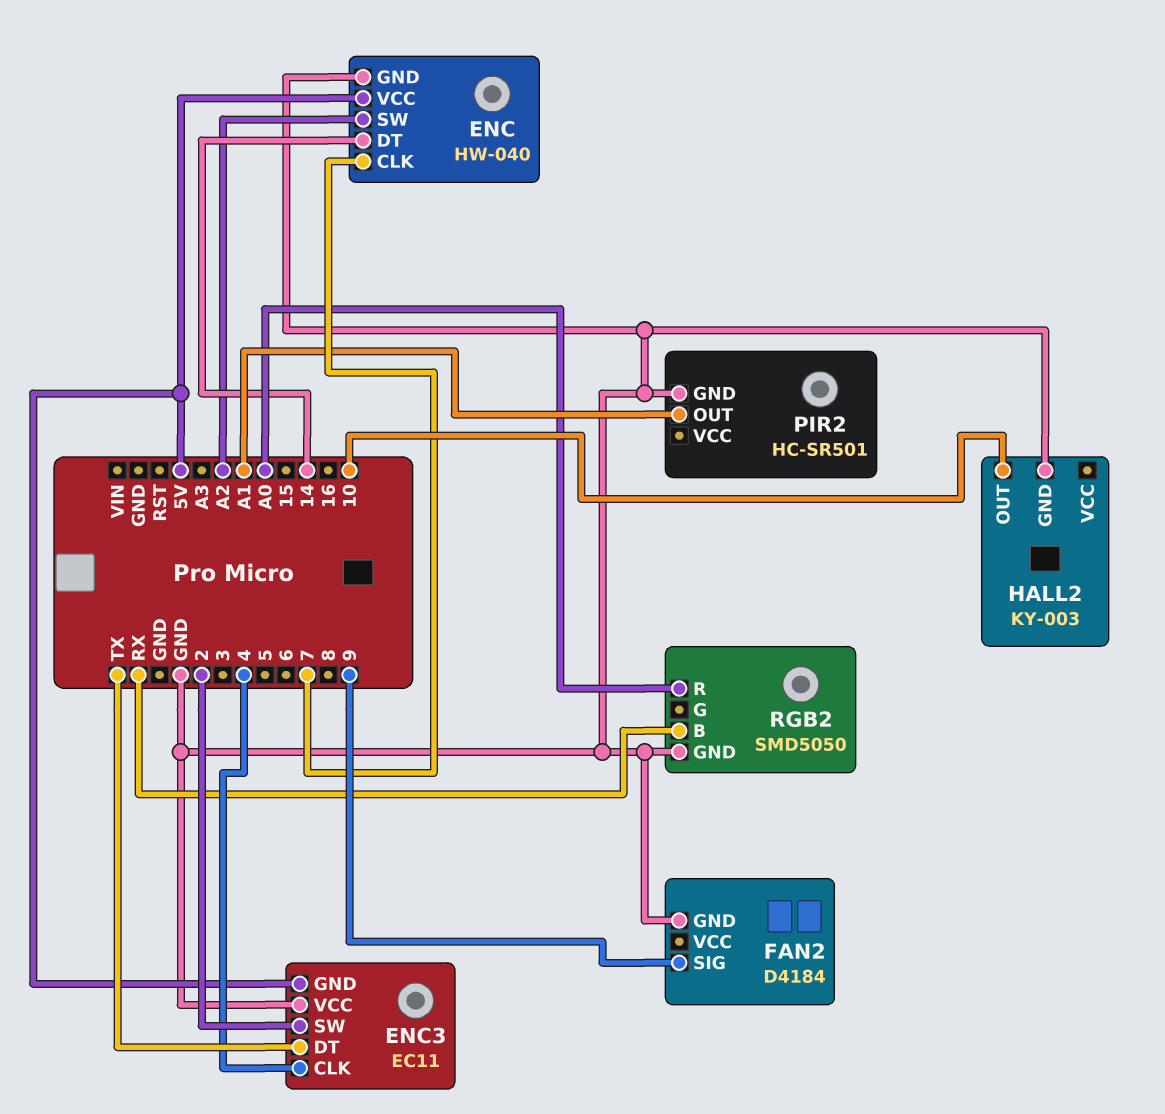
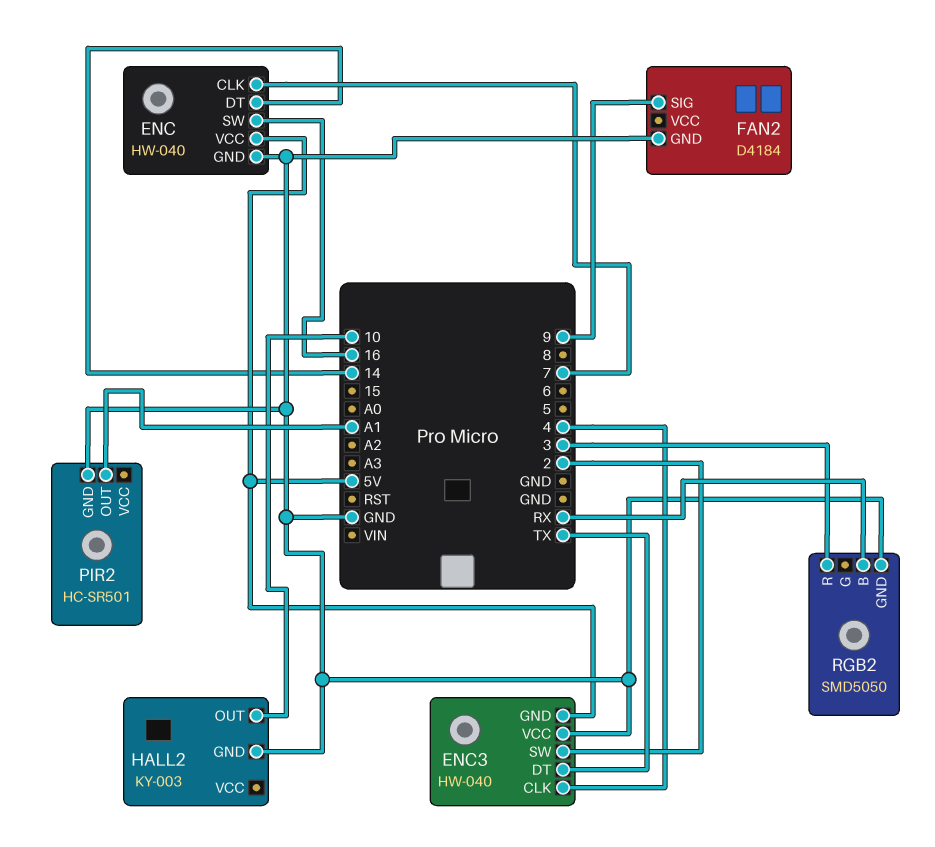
ENC pin SW: A2 -> 16
ENC3: EC11 -> HW-040
RGB2 pin R: A0 -> 3

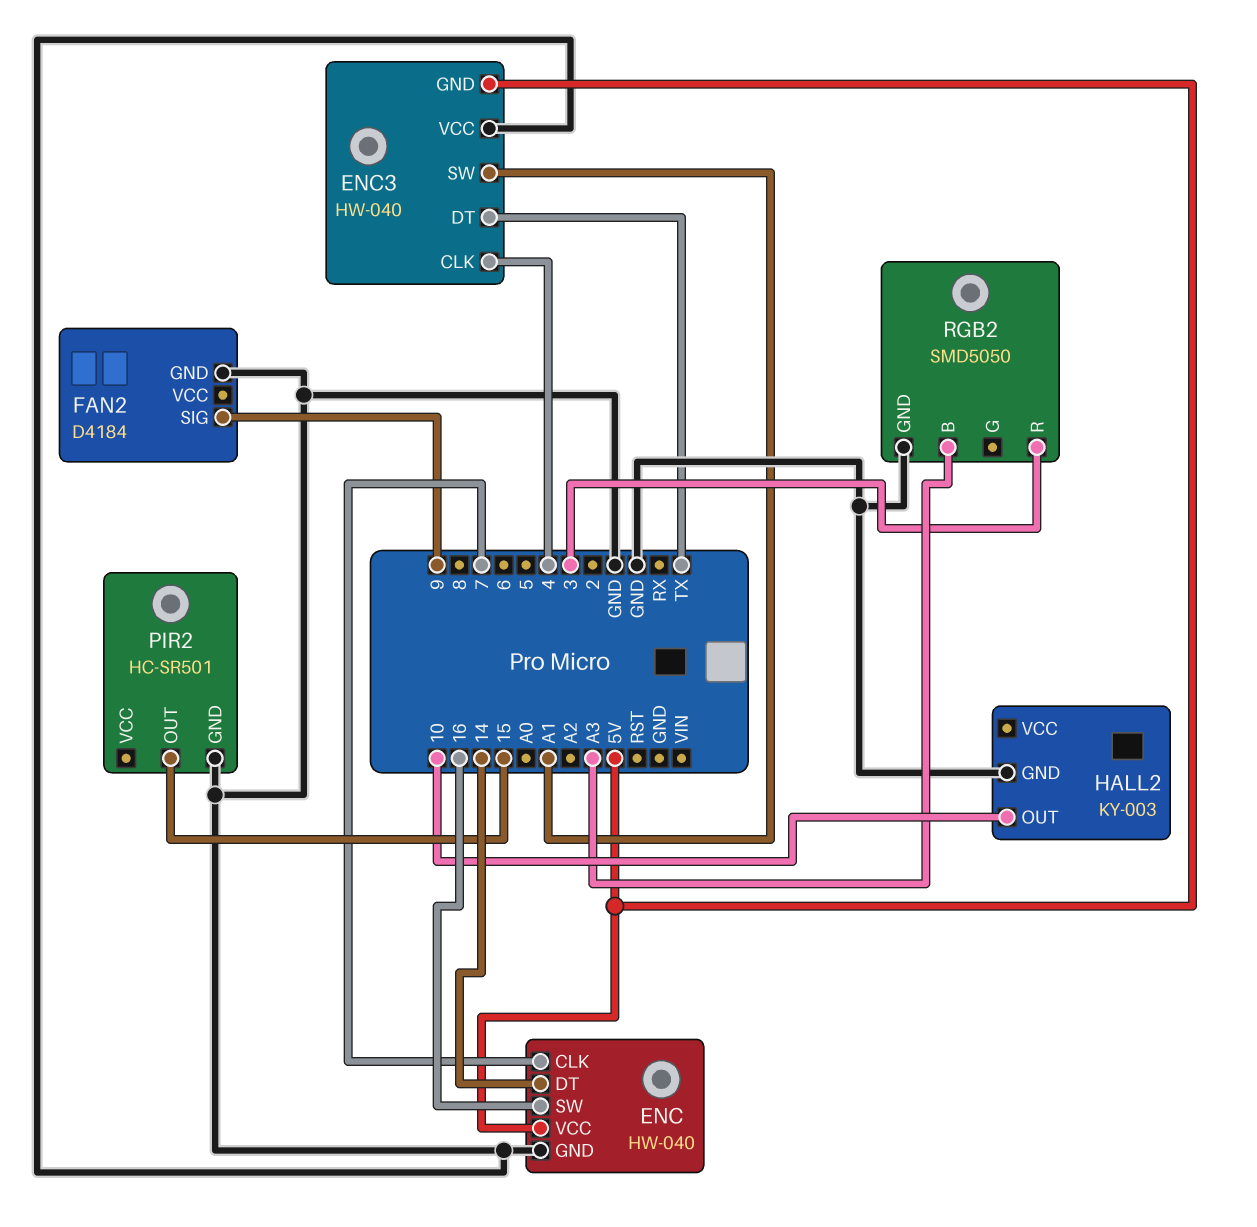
ENC3 pin SW: 2 -> A1
PIR2 pin OUT: A1 -> 15
RGB2 pin B: RX -> A3

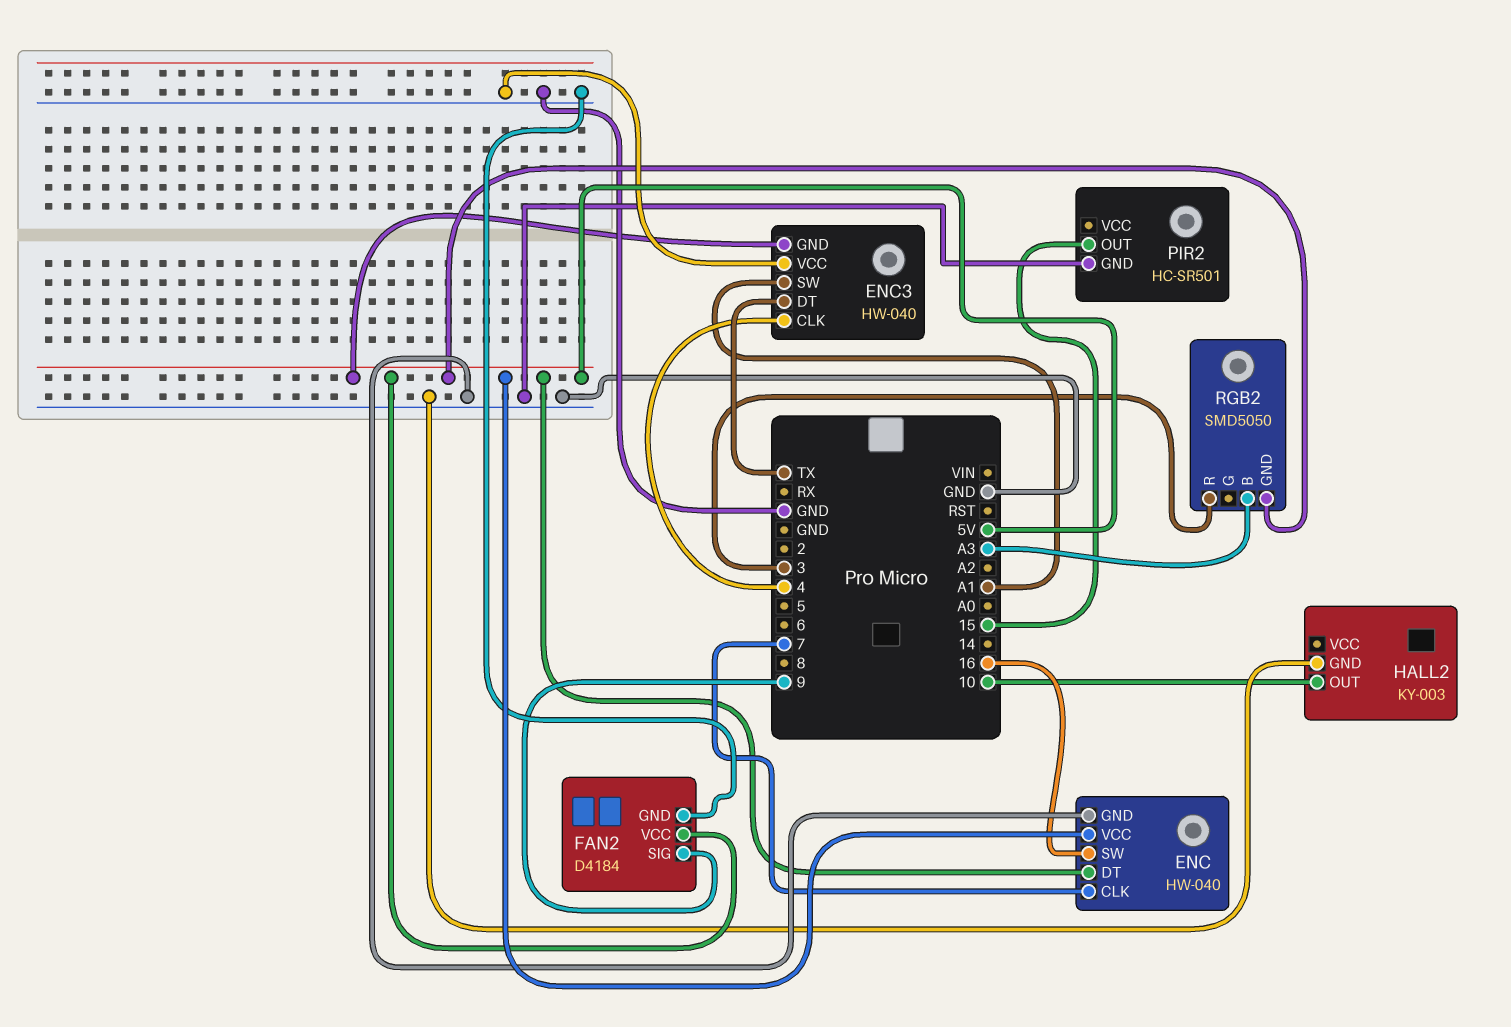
ENC pin DT: 14 -> 5V
FAN2 pin VCC: none -> 5V
RGB2 pin GND: GND -> 5V

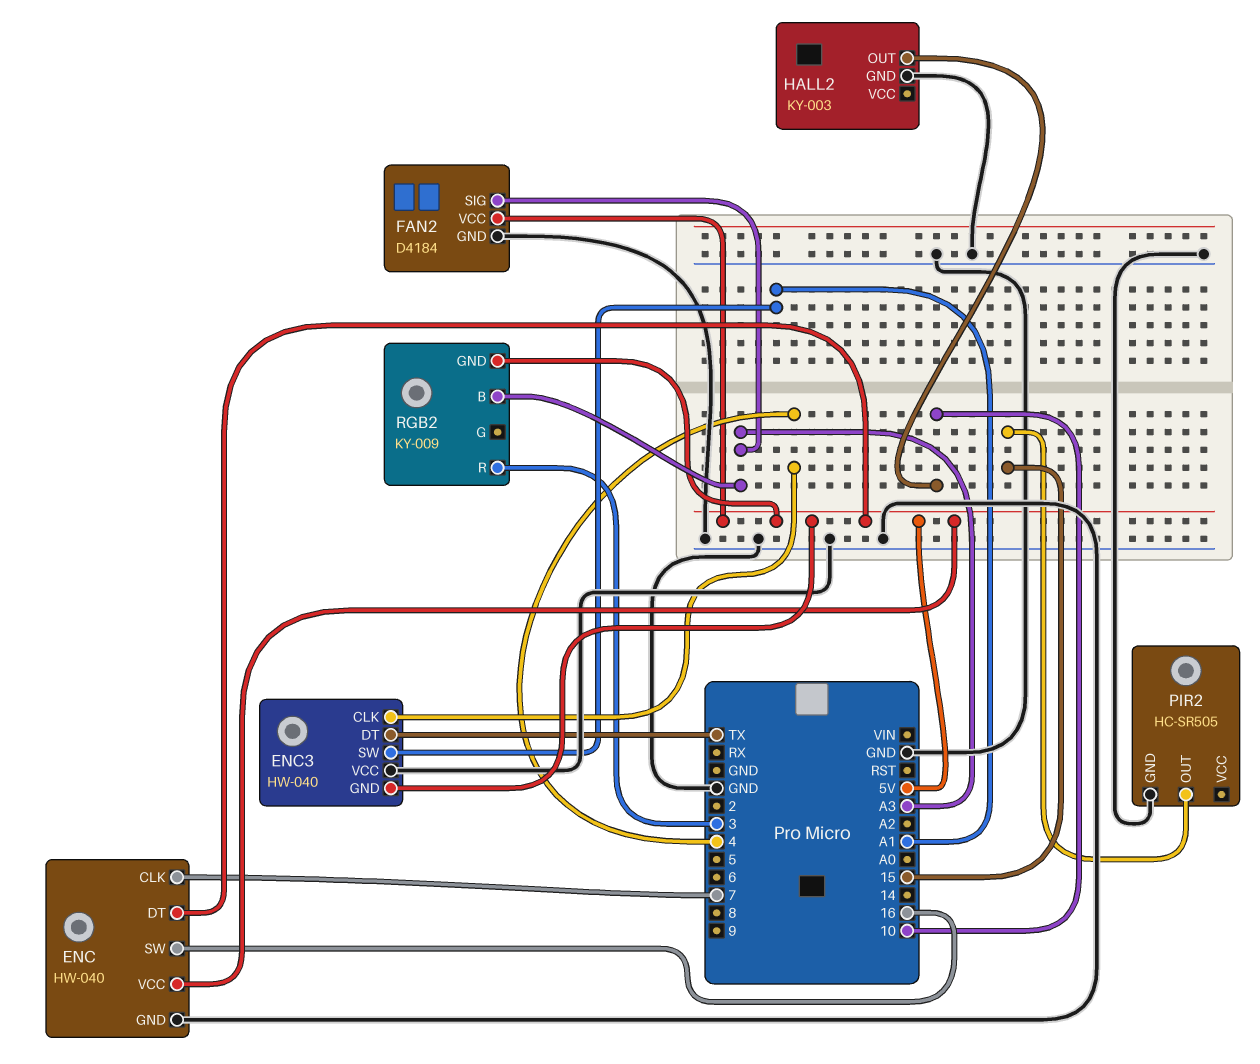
FAN2 pin SIG: 9 -> A3
PIR2: HC-SR501 -> HC-SR505
RGB2: SMD5050 -> KY-009

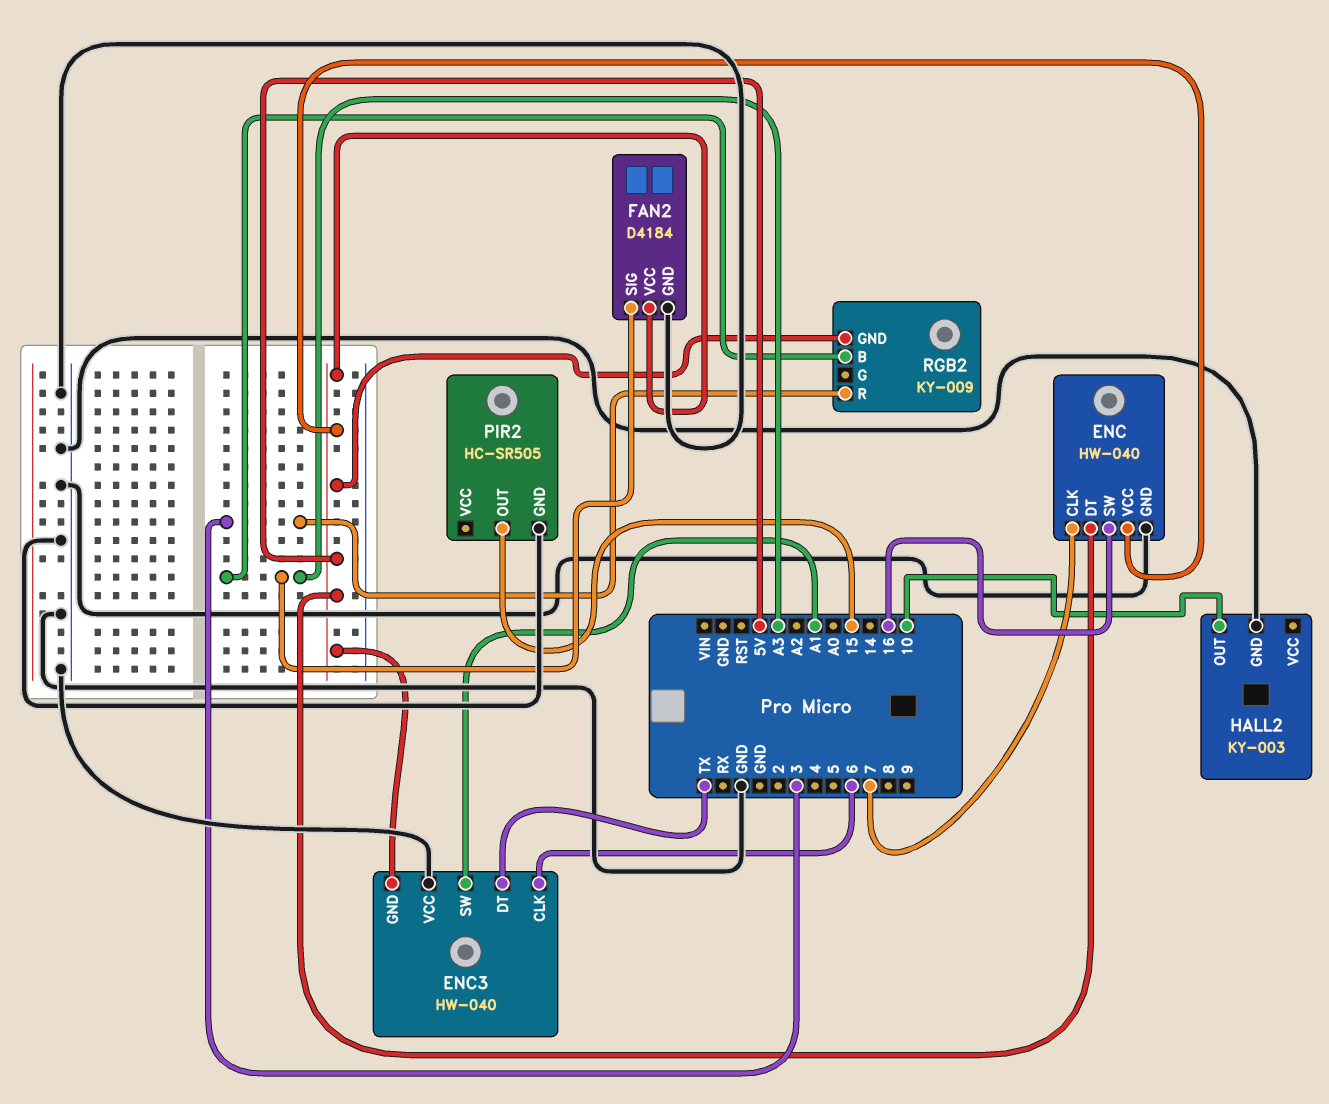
ENC3 pin CLK: 4 -> 6

